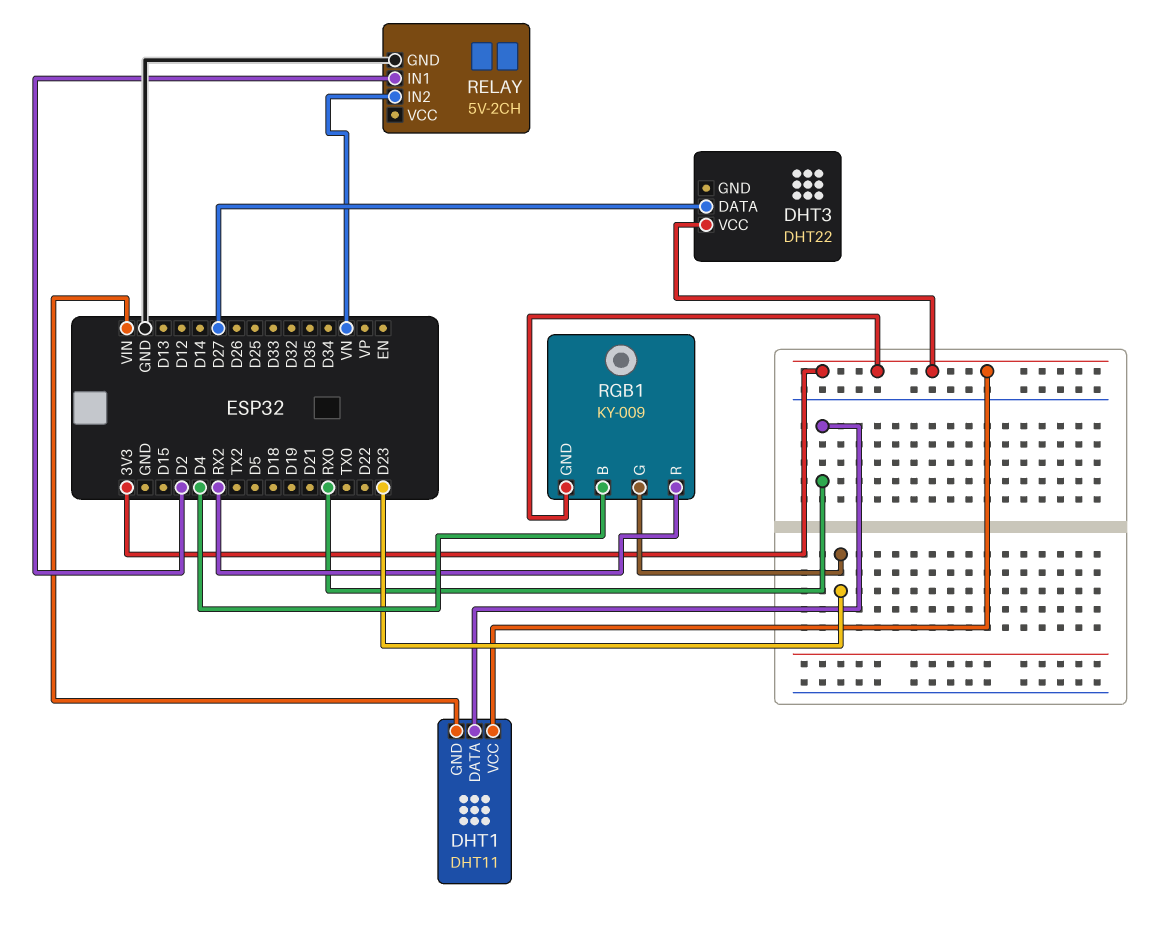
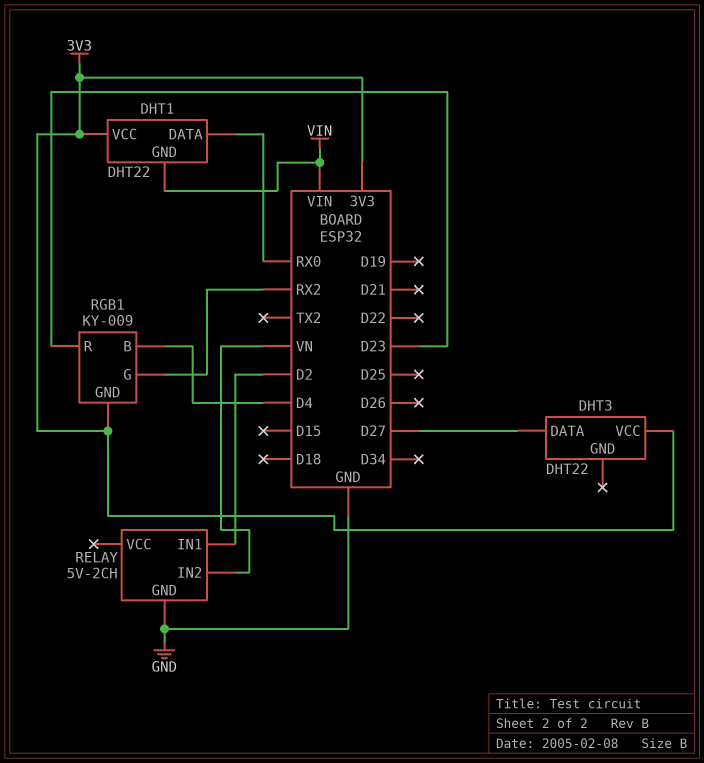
DHT1: DHT11 -> DHT22
RGB1 pin G: D23 -> RX2
RGB1 pin R: RX2 -> D23

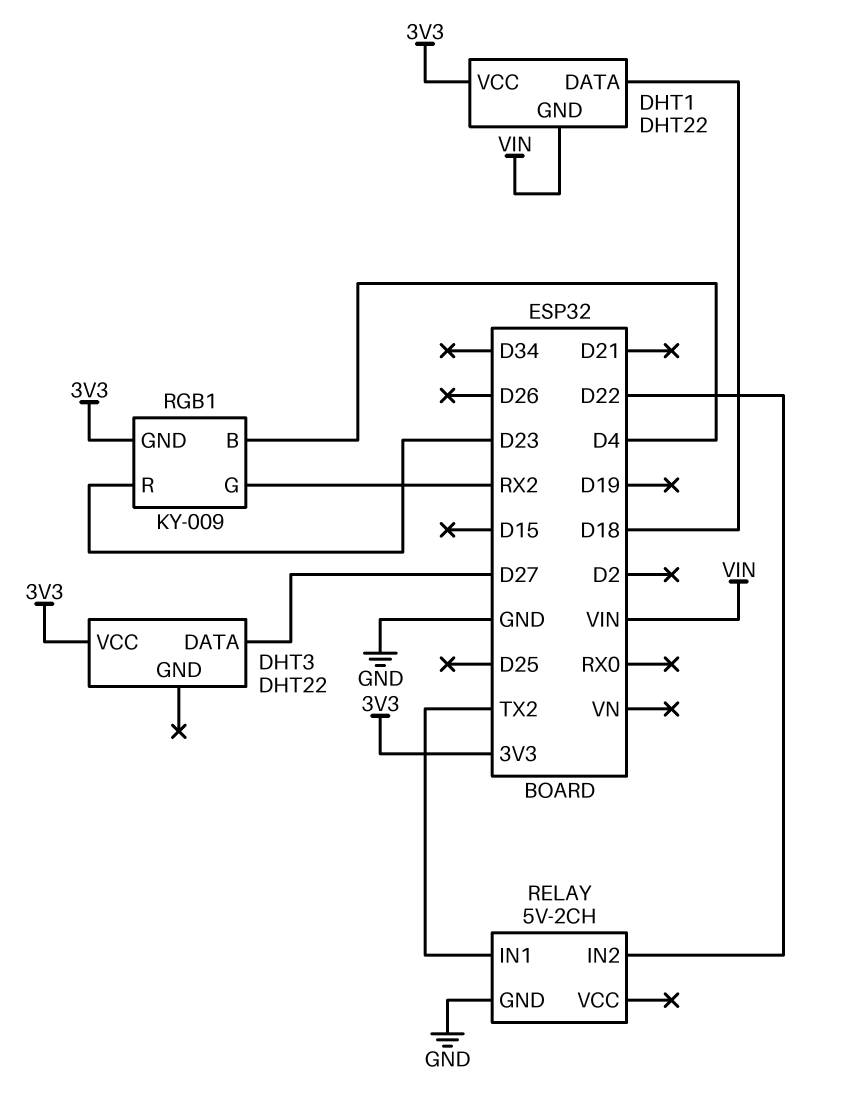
DHT1 pin DATA: RX0 -> D18
RELAY pin IN1: D2 -> TX2
RELAY pin IN2: VN -> D22

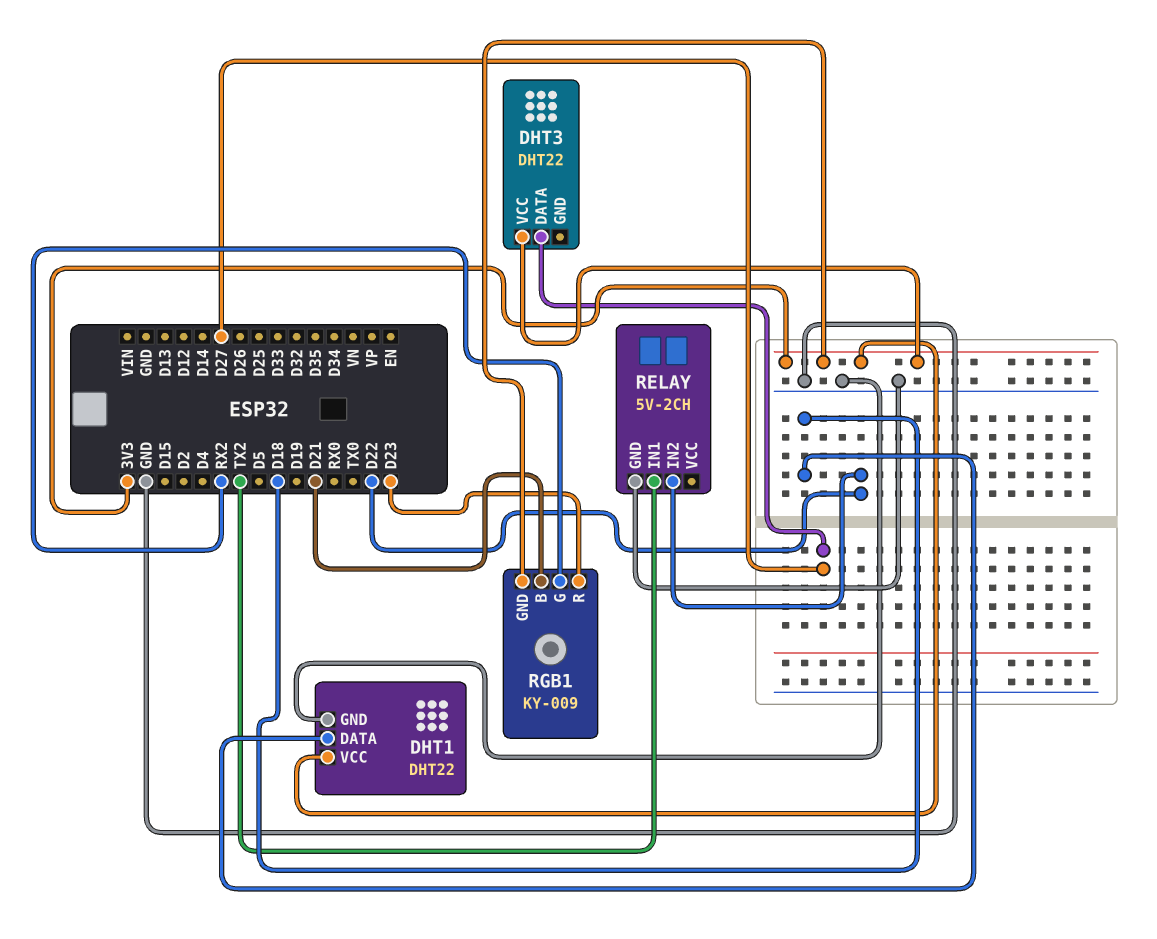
DHT1 pin GND: VIN -> GND
RGB1 pin B: D4 -> D21

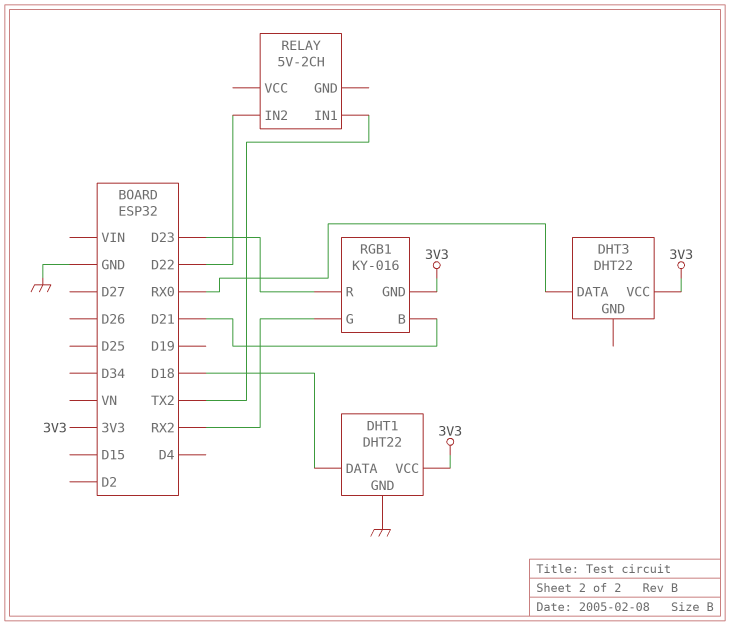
DHT3 pin DATA: D27 -> RX0
RELAY pin GND: GND -> none
RGB1: KY-009 -> KY-016

